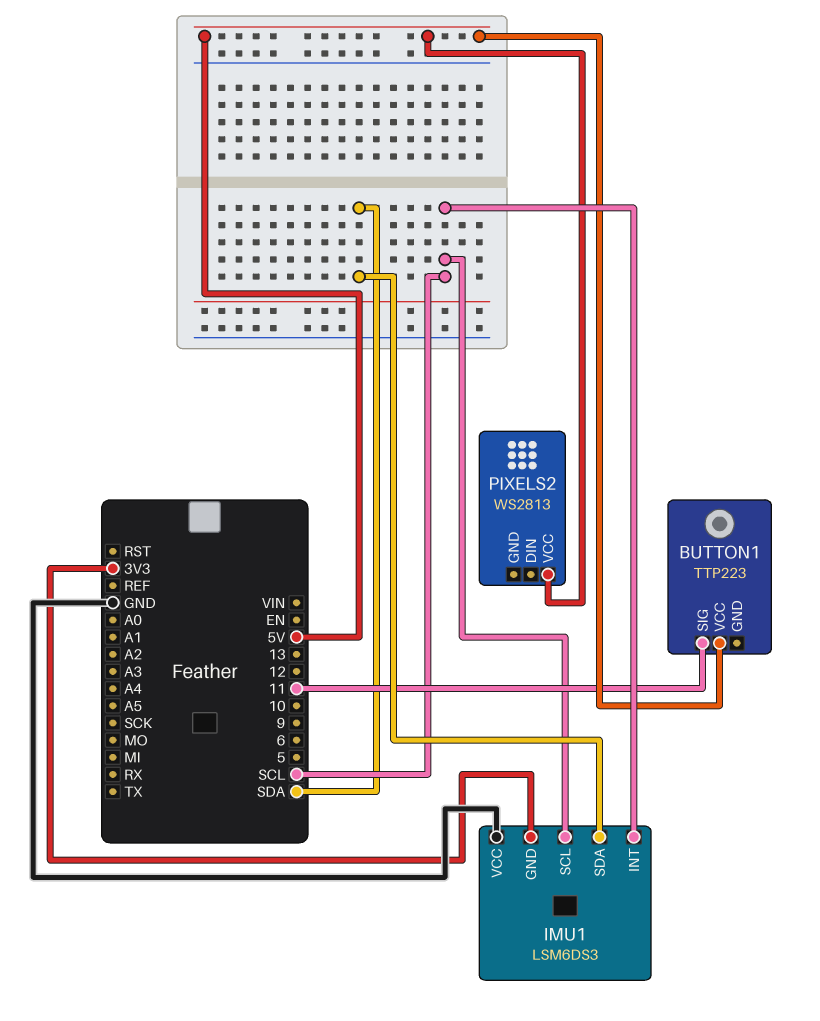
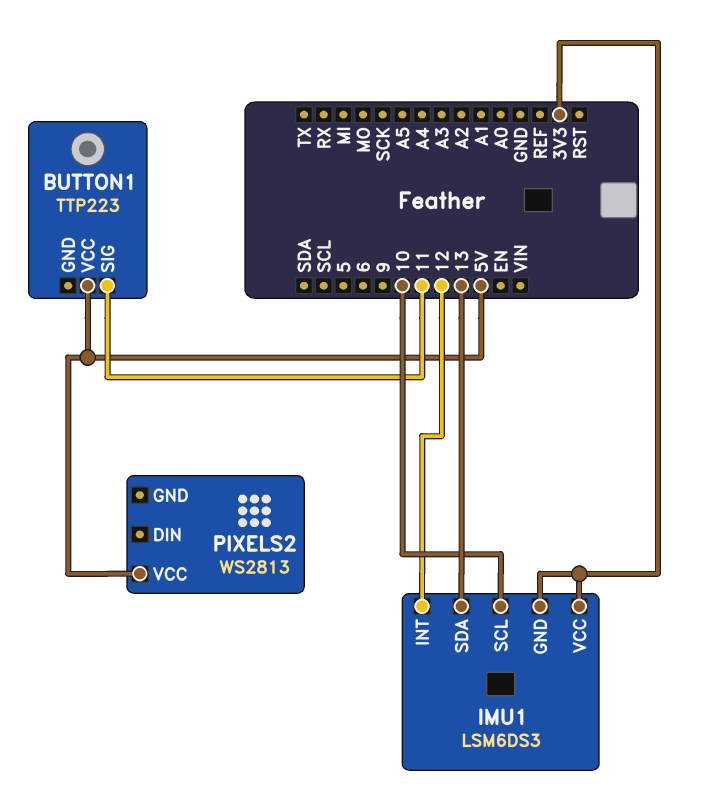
IMU1 pin INT: SCL -> 12
IMU1 pin SCL: SCL -> 10
IMU1 pin SDA: SDA -> 13
IMU1 pin VCC: GND -> 3V3

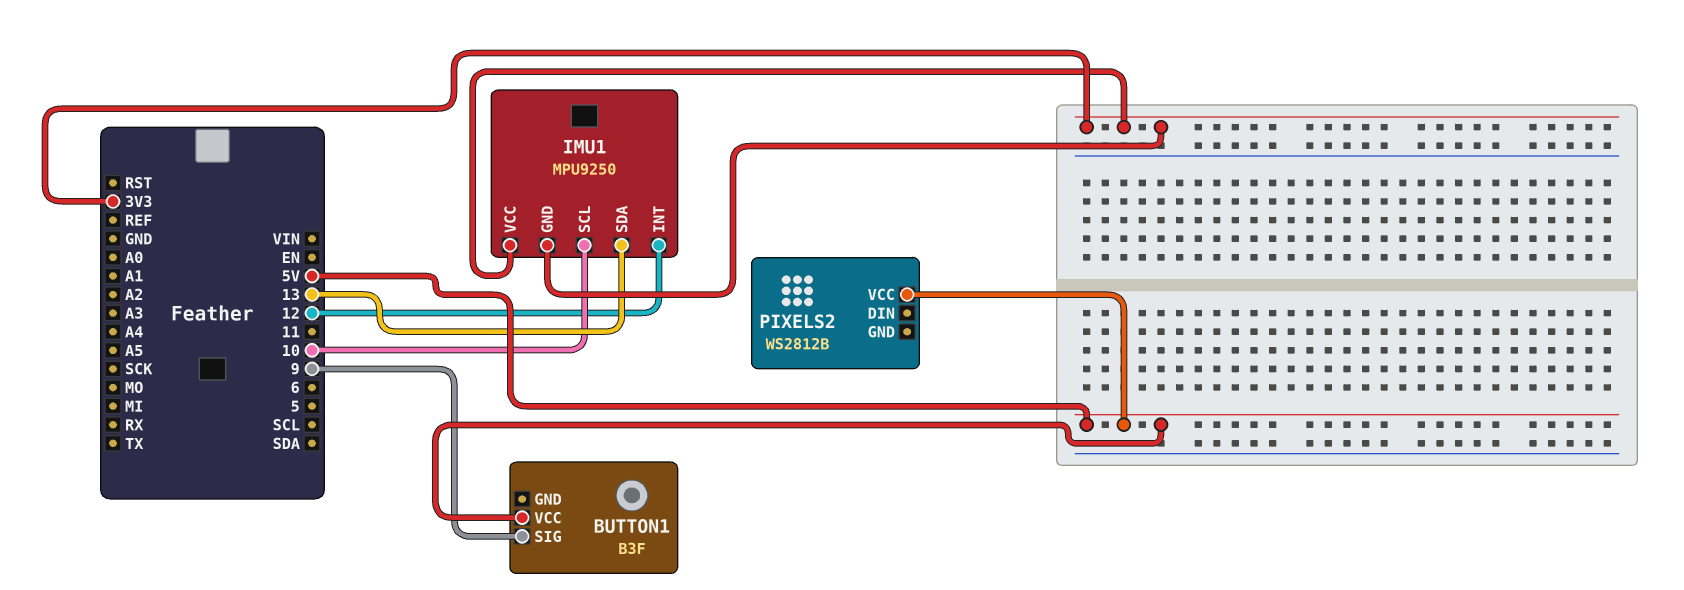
BUTTON1: TTP223 -> B3F
BUTTON1 pin SIG: 11 -> 9
IMU1: LSM6DS3 -> MPU9250
PIXELS2: WS2813 -> WS2812B

